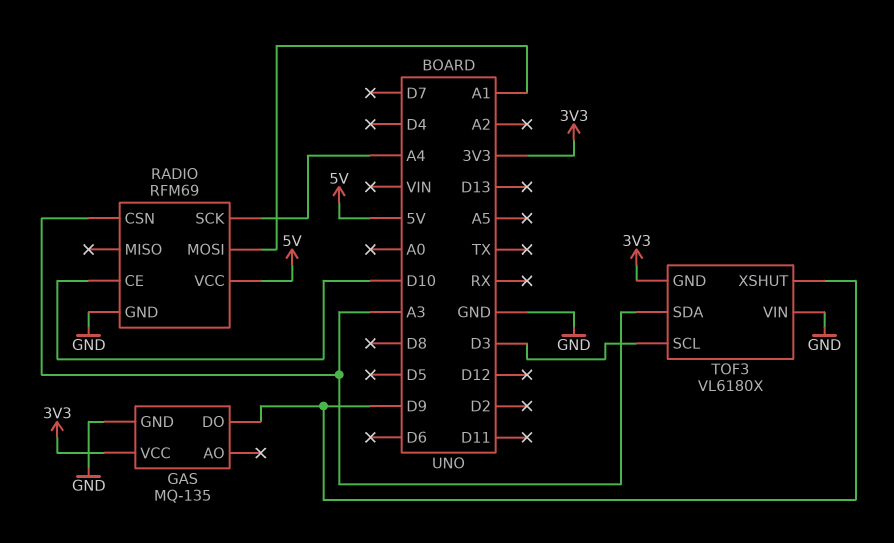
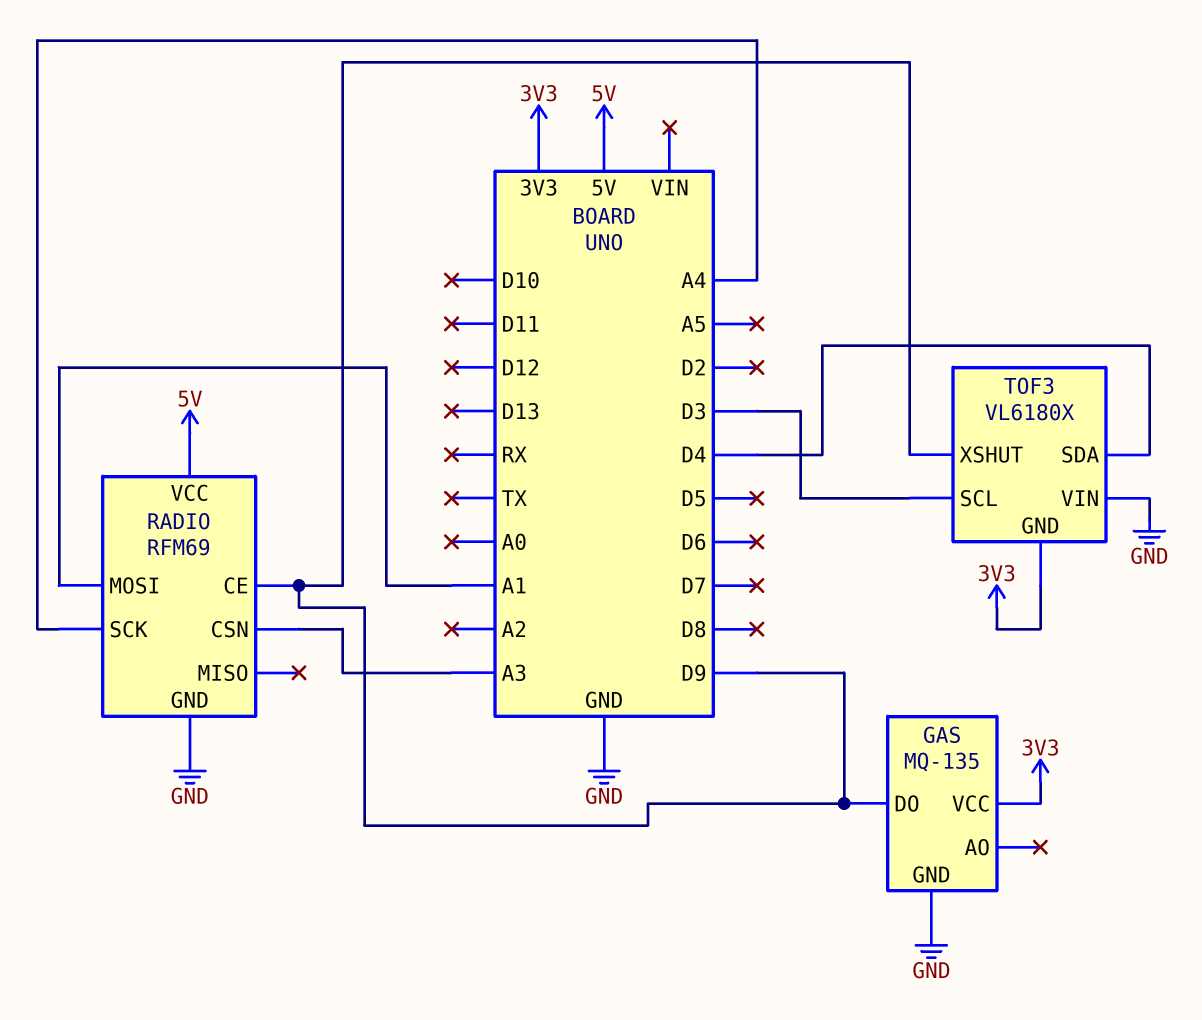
RADIO pin CE: D10 -> D9
TOF3 pin SDA: A3 -> D4

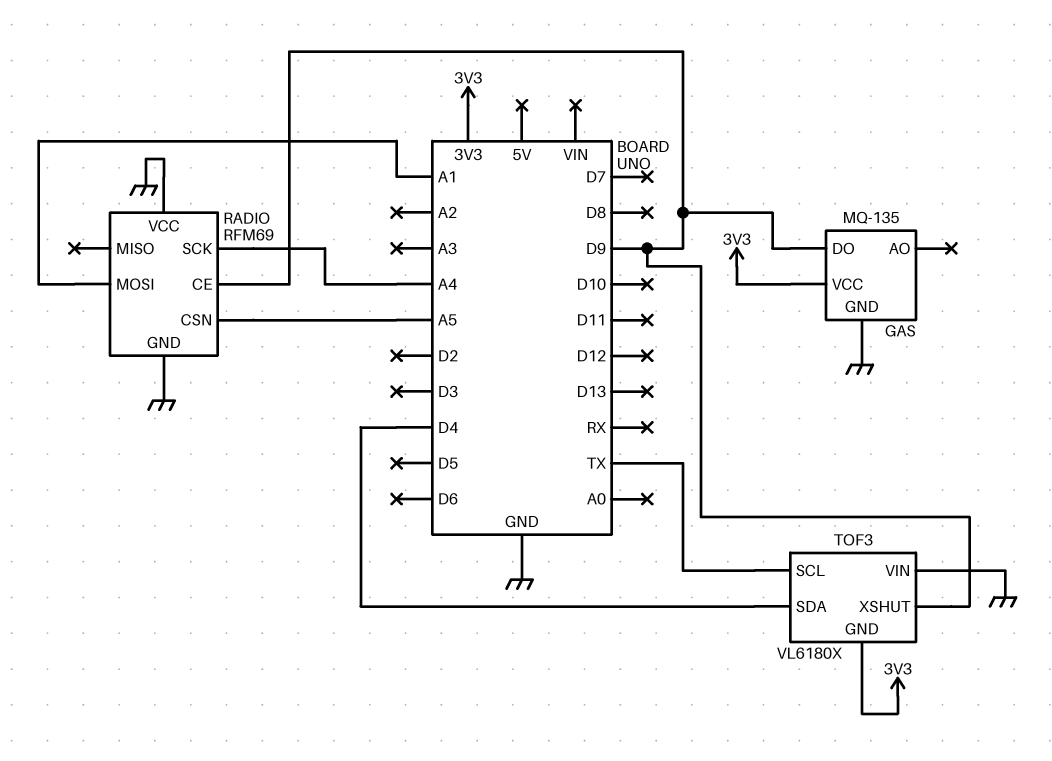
RADIO pin CSN: A3 -> A5
RADIO pin VCC: 5V -> GND
TOF3 pin SCL: D3 -> TX

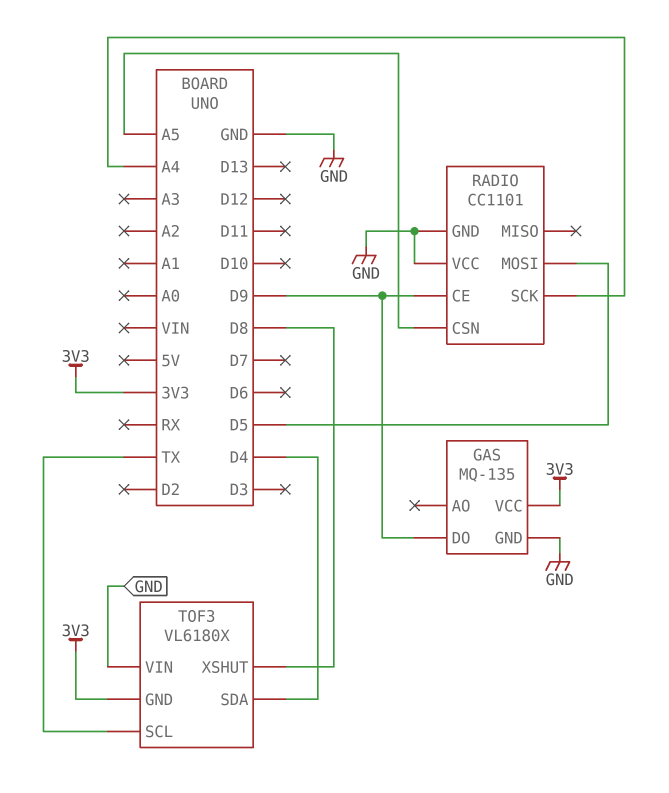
RADIO: RFM69 -> CC1101
RADIO pin MOSI: A1 -> D5
TOF3 pin XSHUT: D9 -> D8

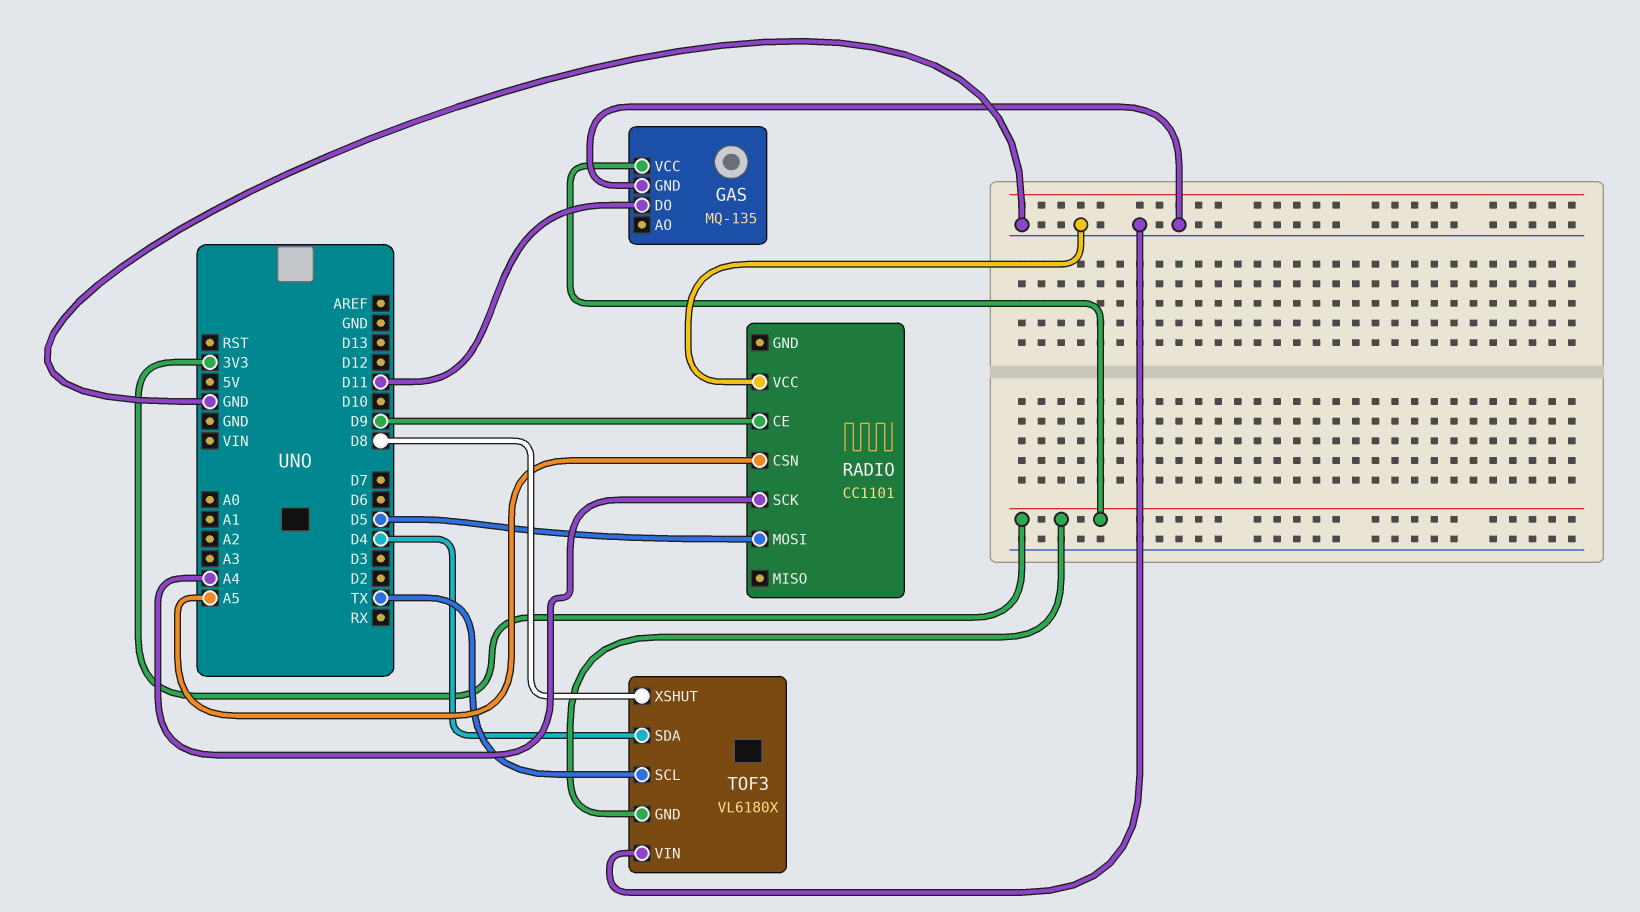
GAS pin DO: D9 -> D11
RADIO pin GND: GND -> none

